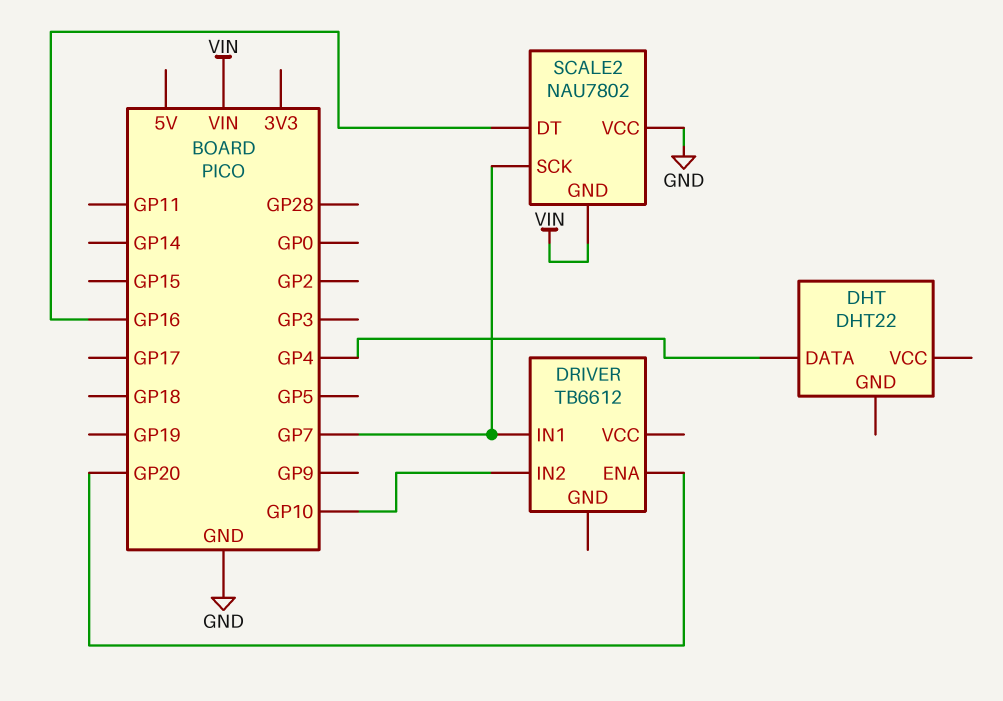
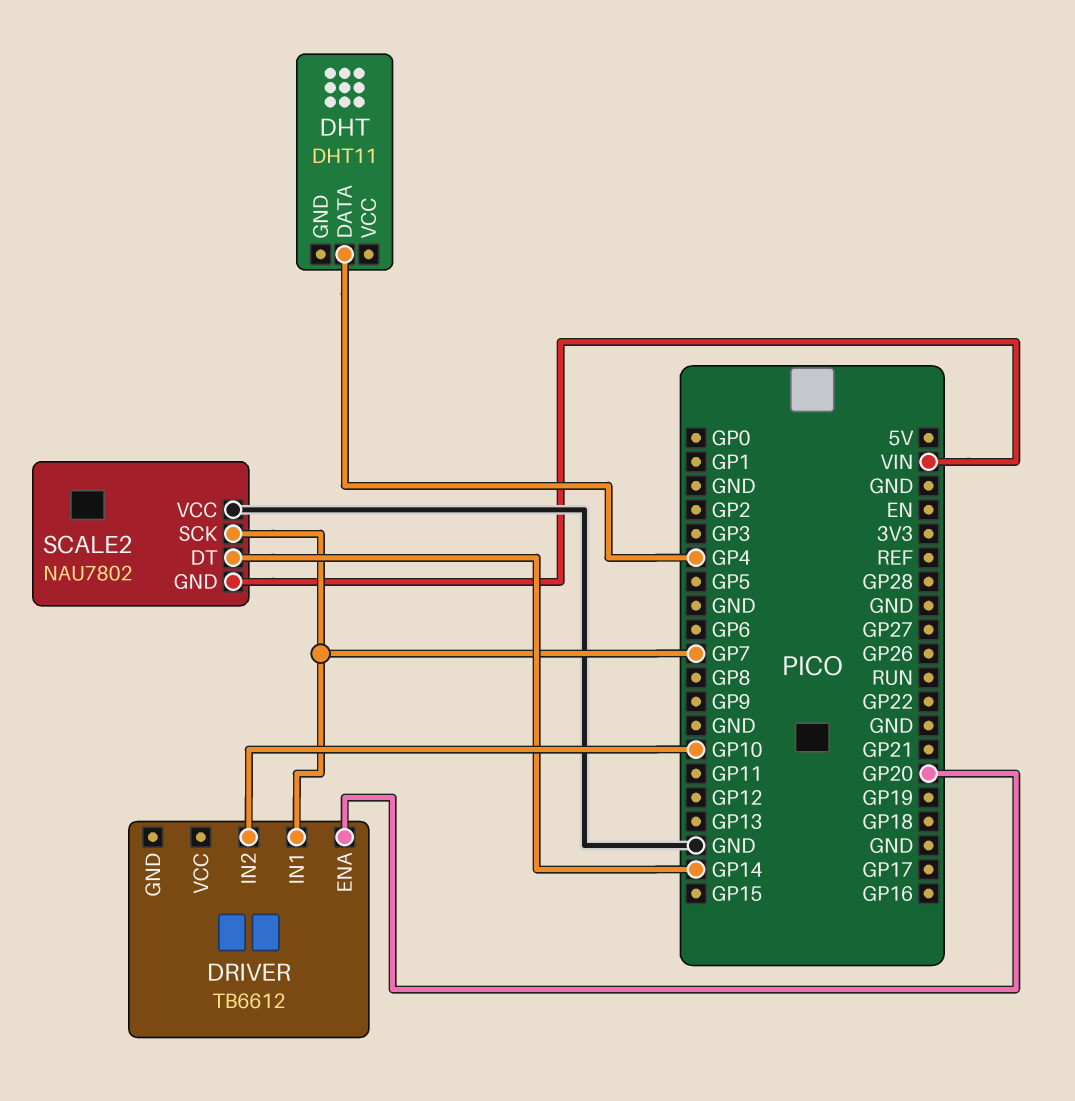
DHT: DHT22 -> DHT11
SCALE2 pin DT: GP16 -> GP14

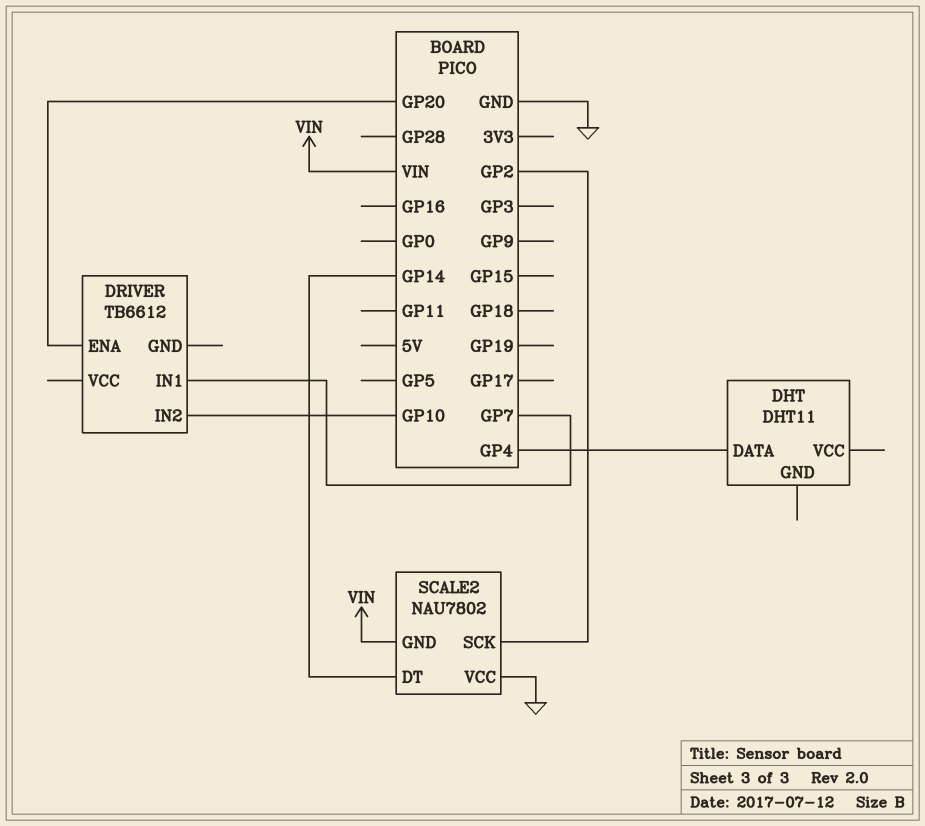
SCALE2 pin SCK: GP7 -> GP2

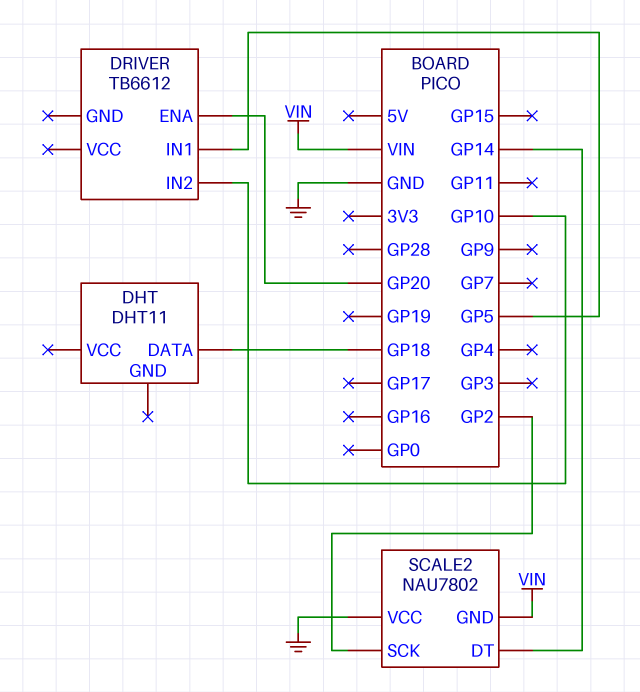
DHT pin DATA: GP4 -> GP18
DRIVER pin IN1: GP7 -> GP5

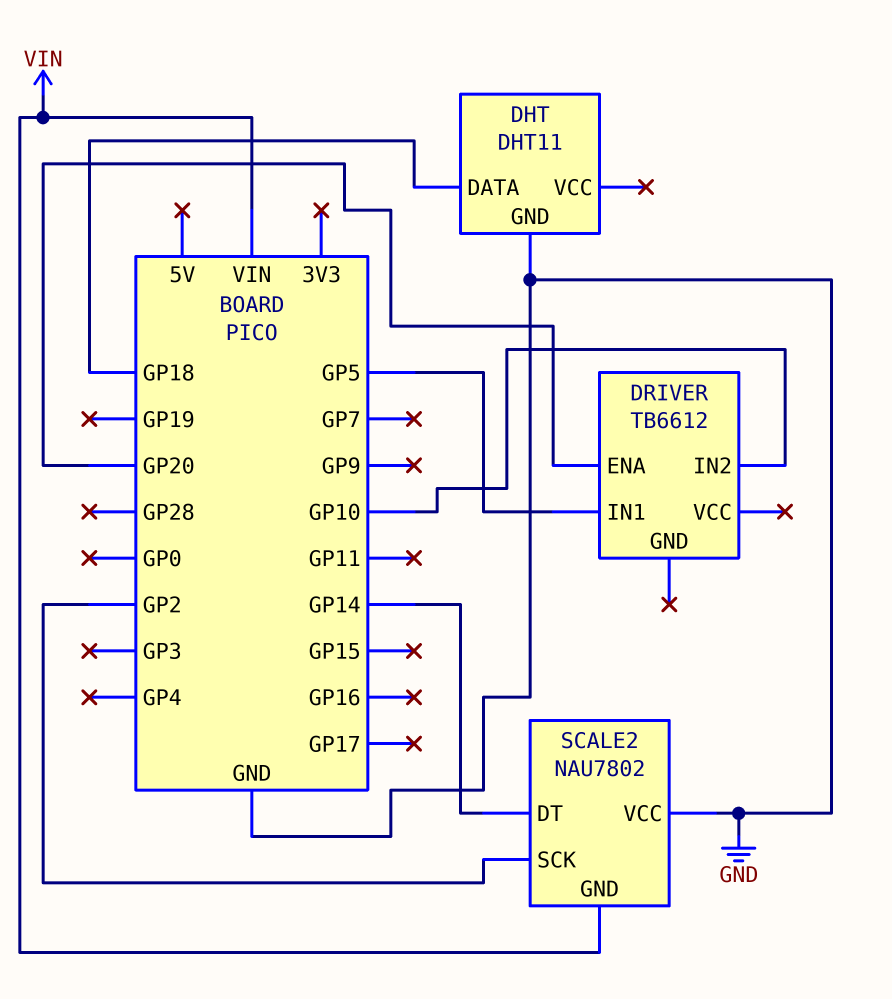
DHT pin GND: none -> GND

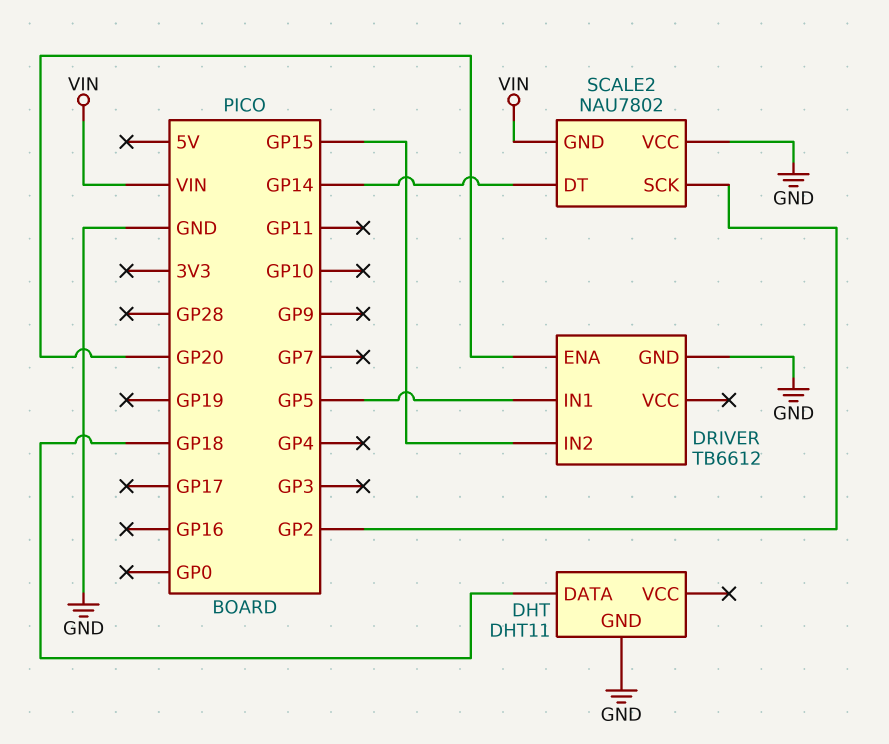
DRIVER pin GND: none -> GND
DRIVER pin IN2: GP10 -> GP15

